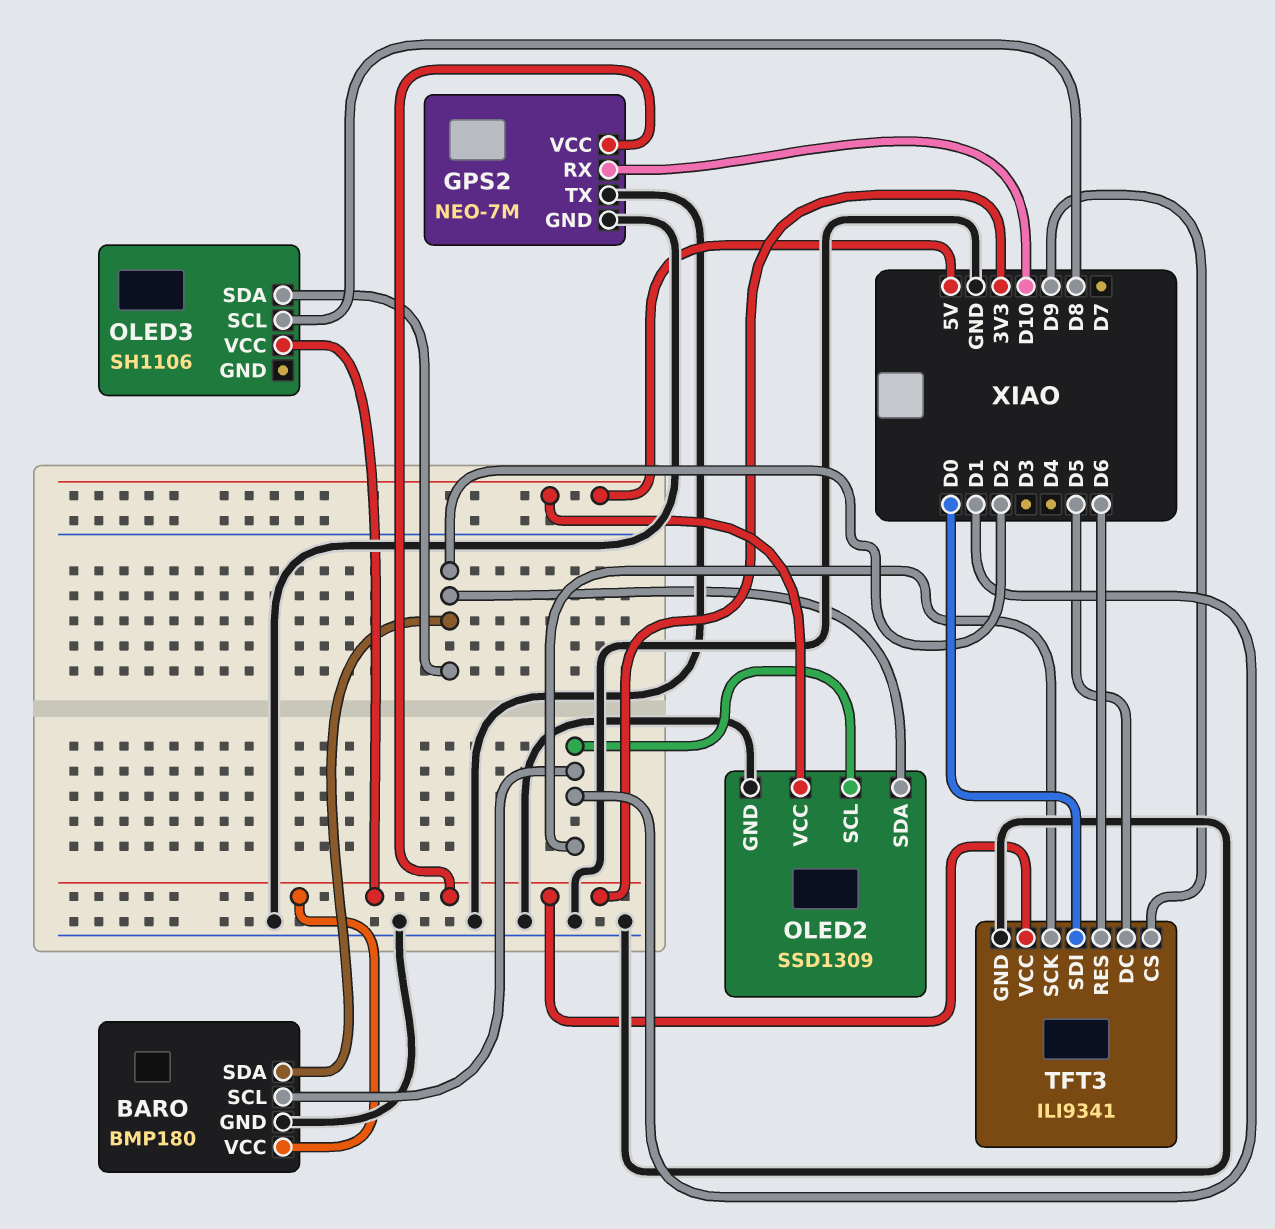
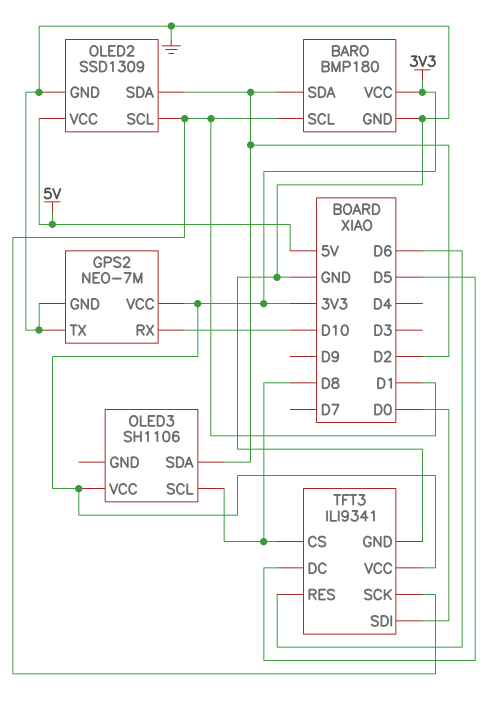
TFT3 pin CS: D9 -> D8

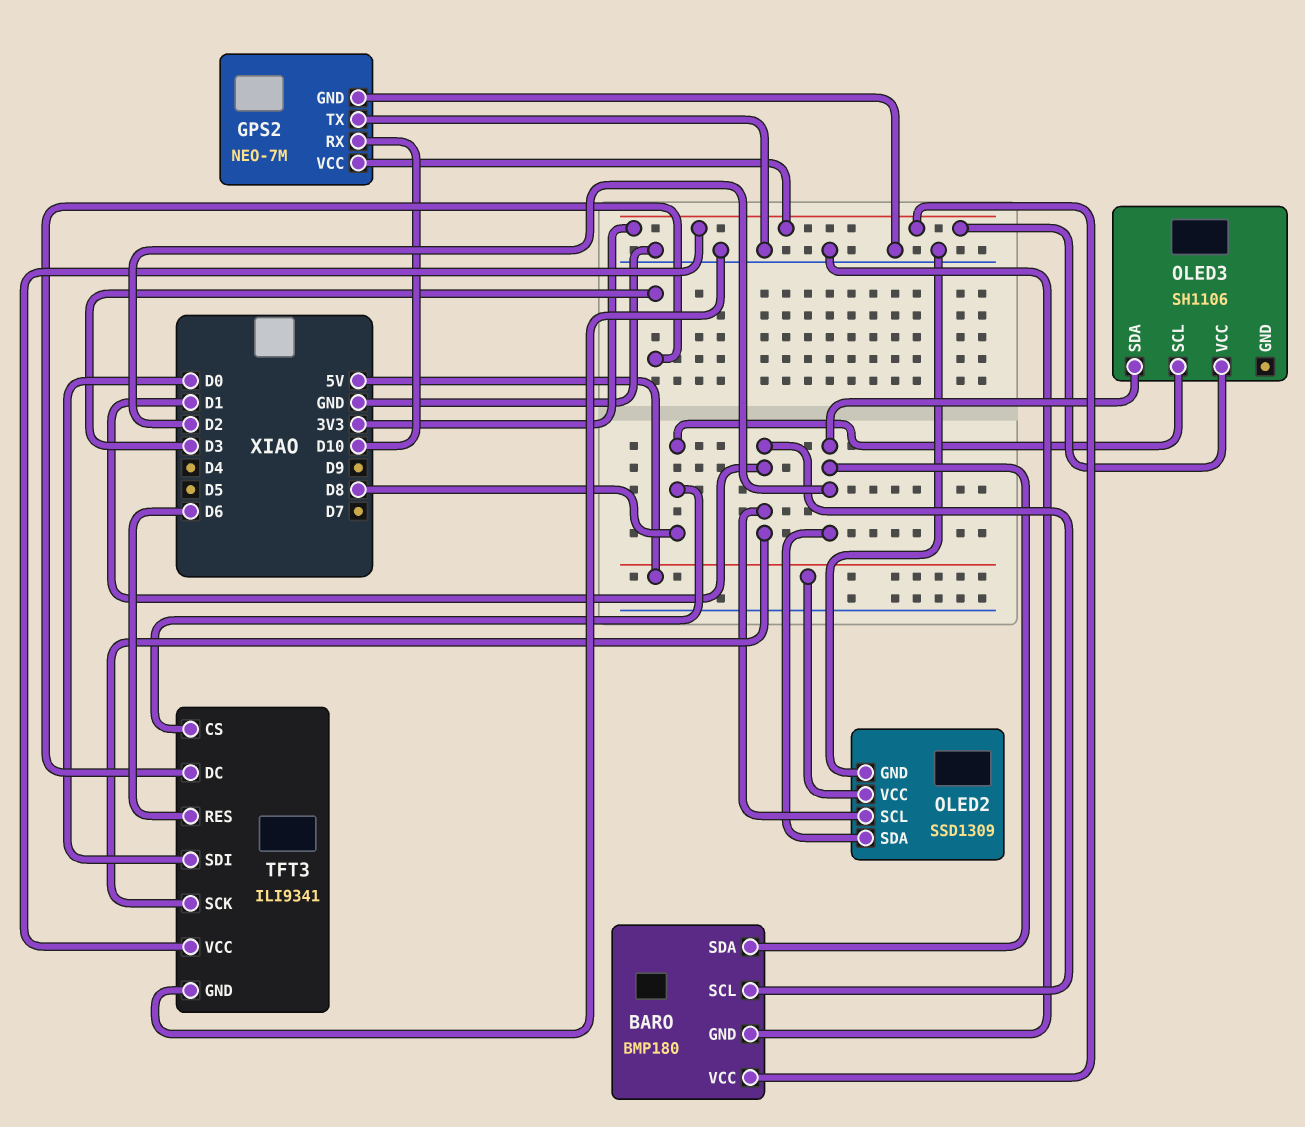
TFT3 pin DC: D5 -> D3

